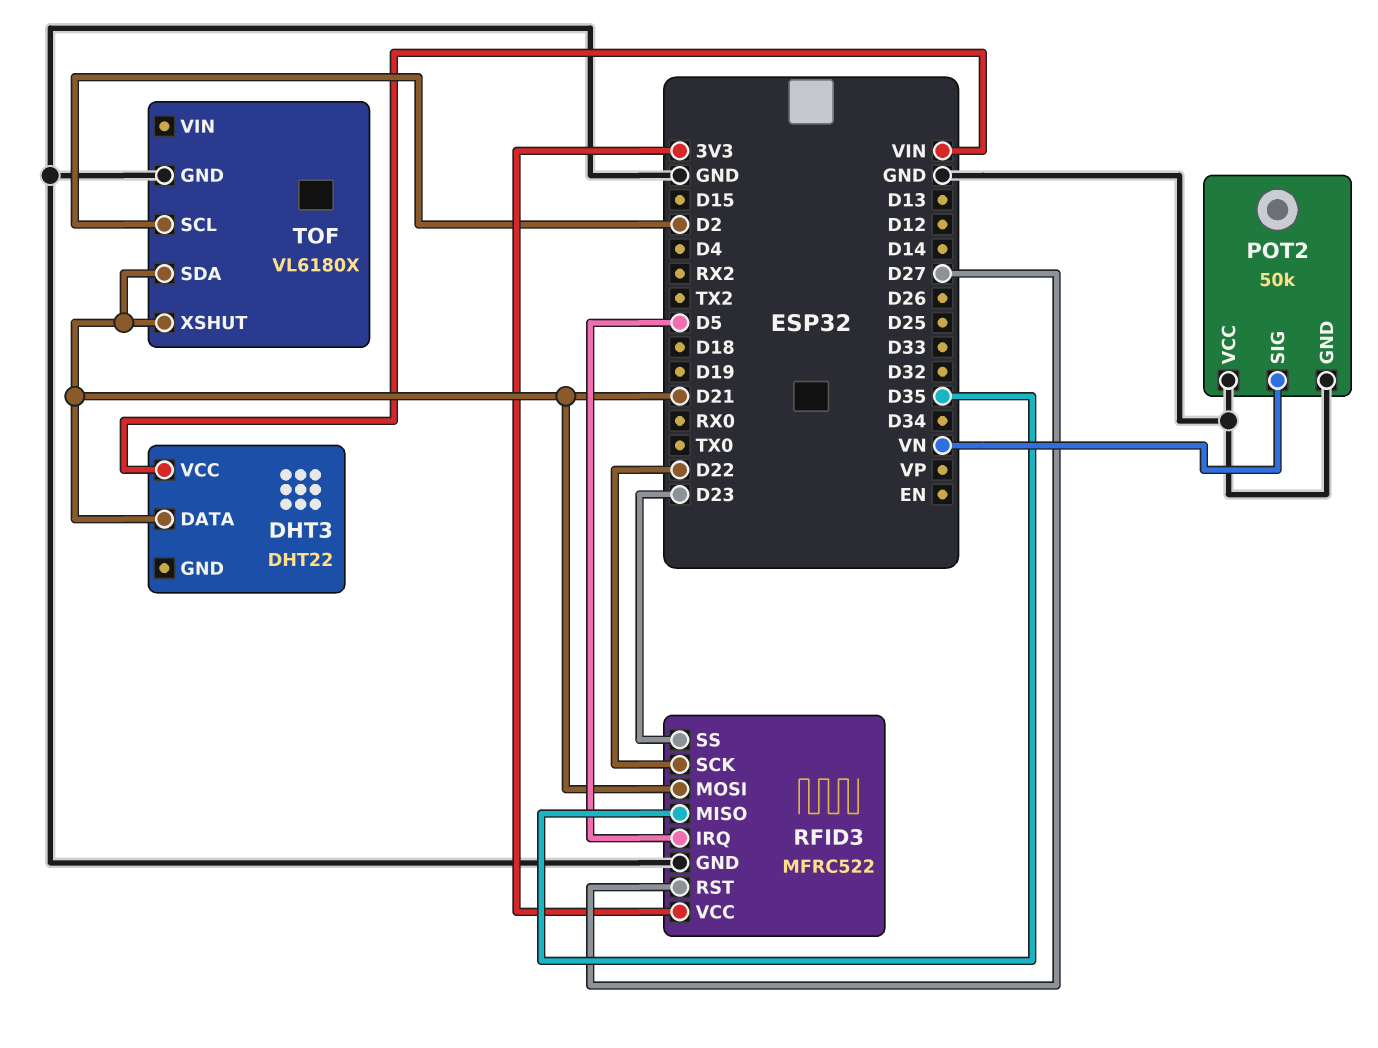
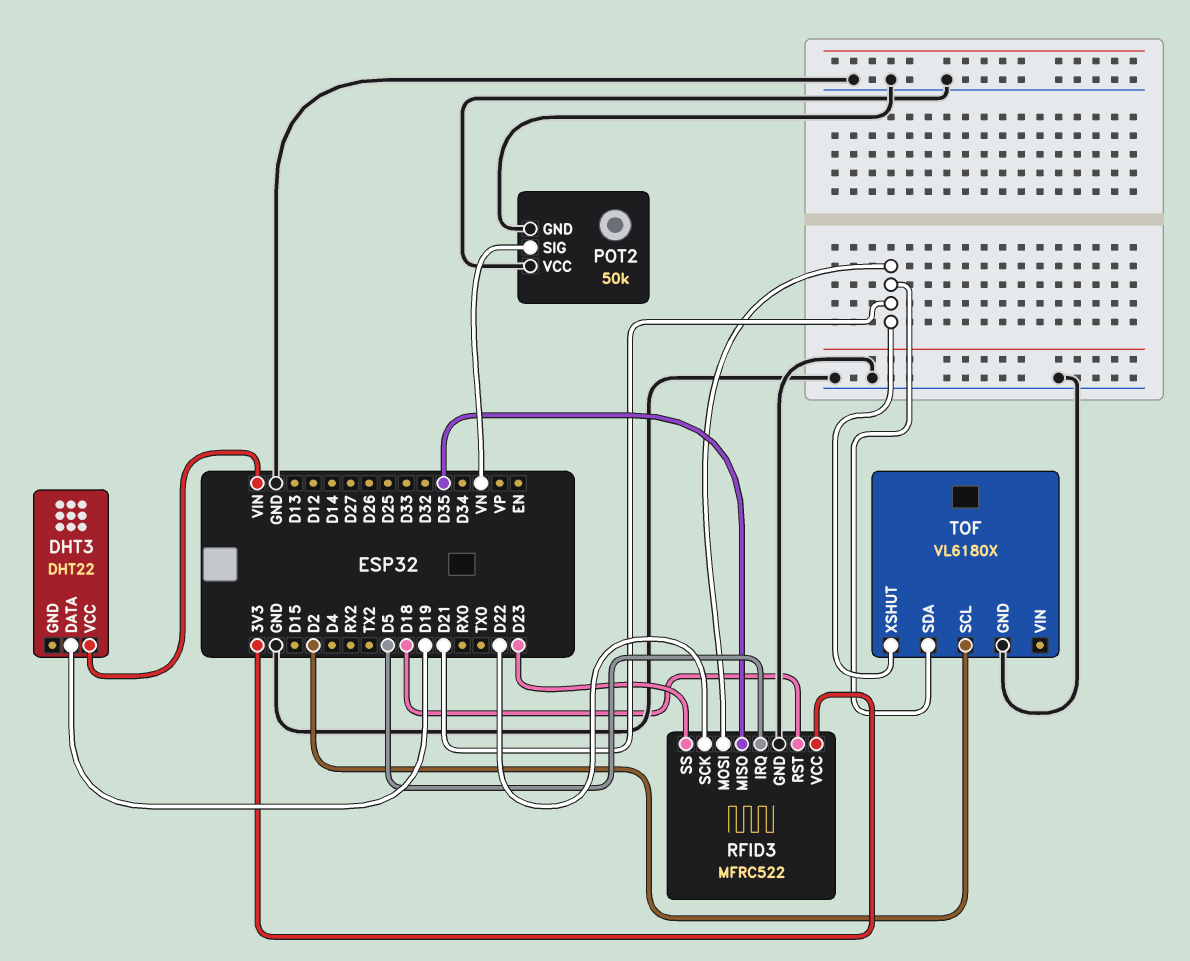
DHT3 pin DATA: D21 -> D19
RFID3 pin RST: D27 -> D18

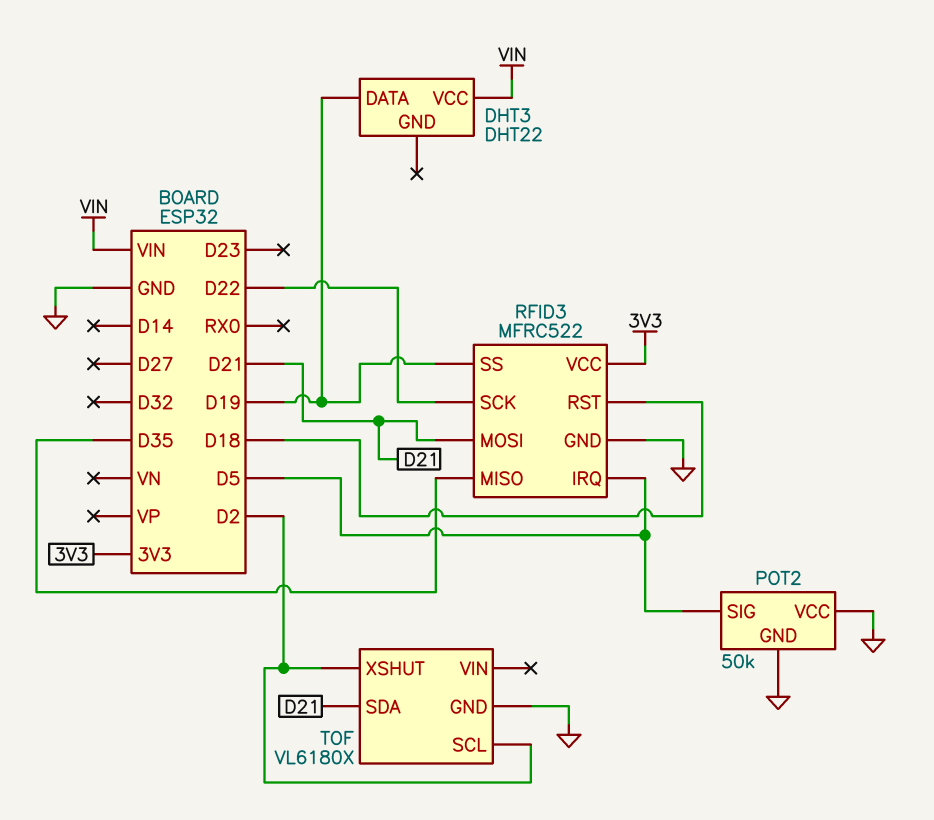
POT2 pin SIG: VN -> D5
RFID3 pin SS: D23 -> D19
TOF pin XSHUT: D21 -> D2

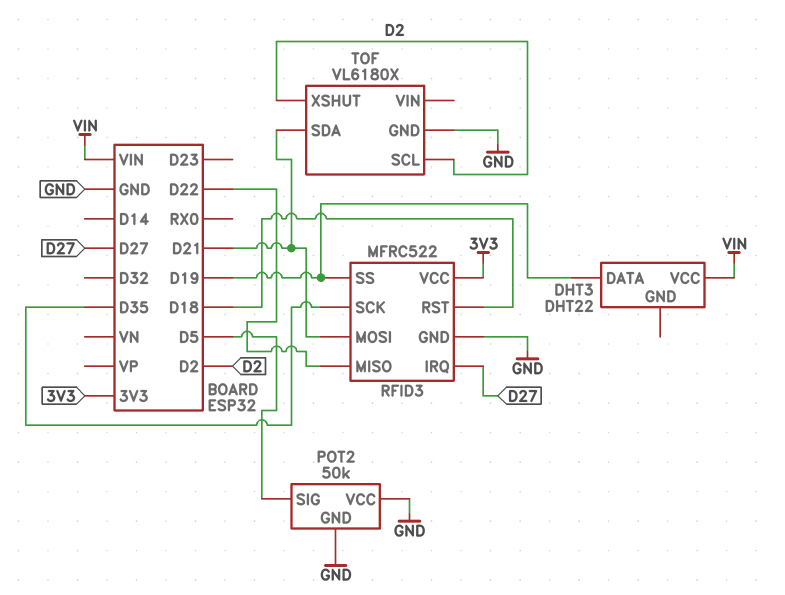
RFID3 pin IRQ: D5 -> D27
RFID3 pin MISO: D35 -> D22
RFID3 pin SCK: D22 -> D35

